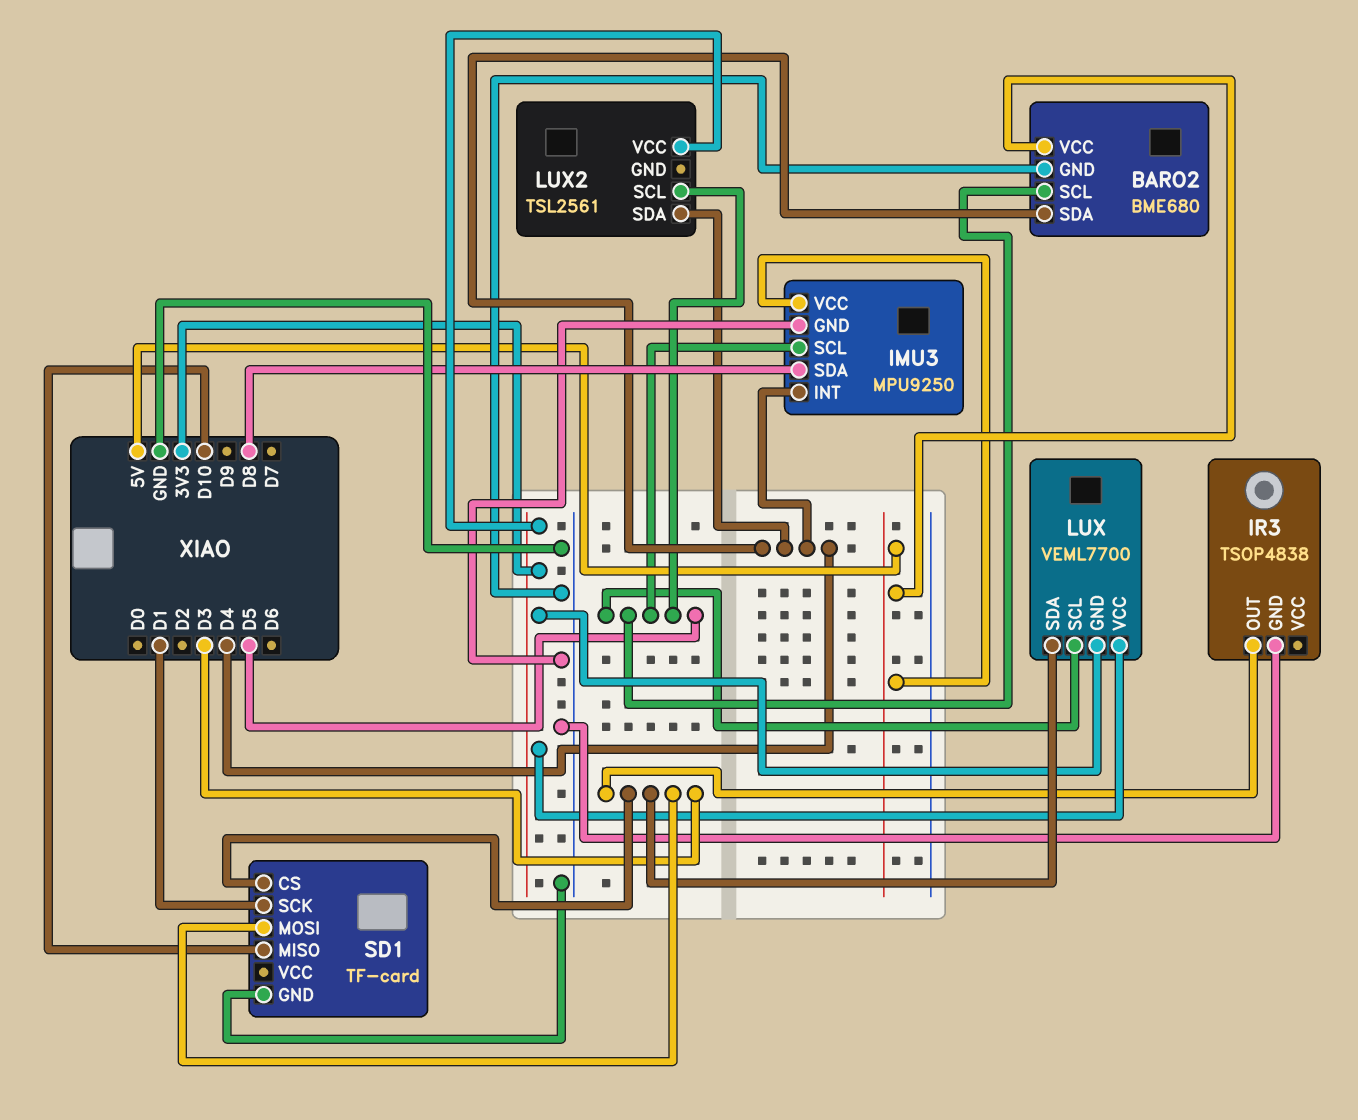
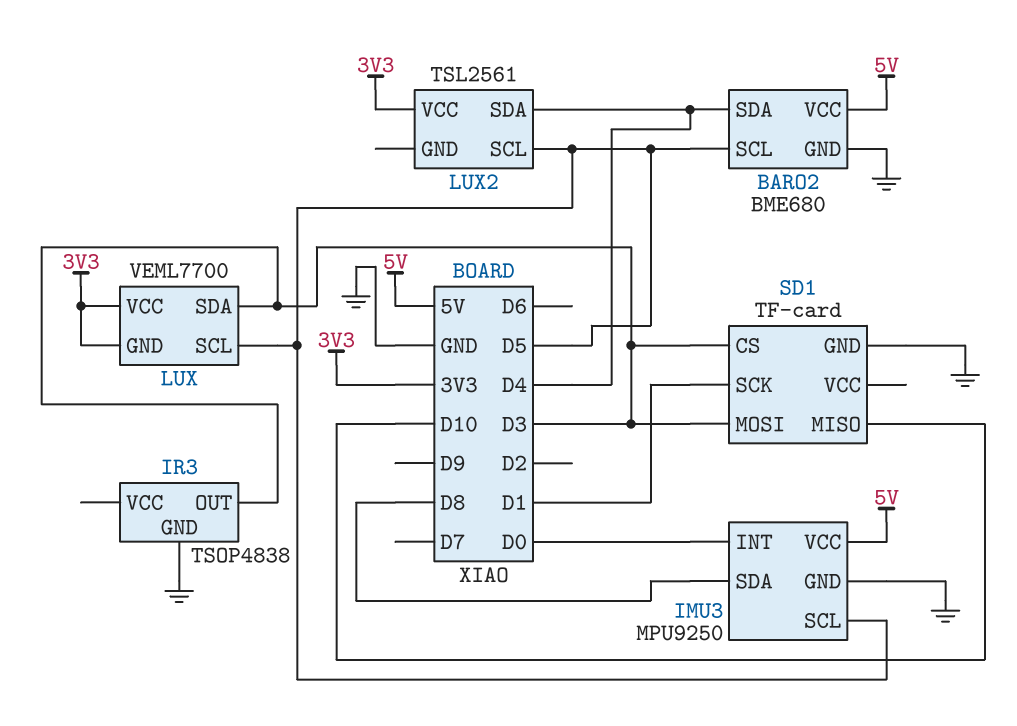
IMU3 pin INT: D4 -> D0

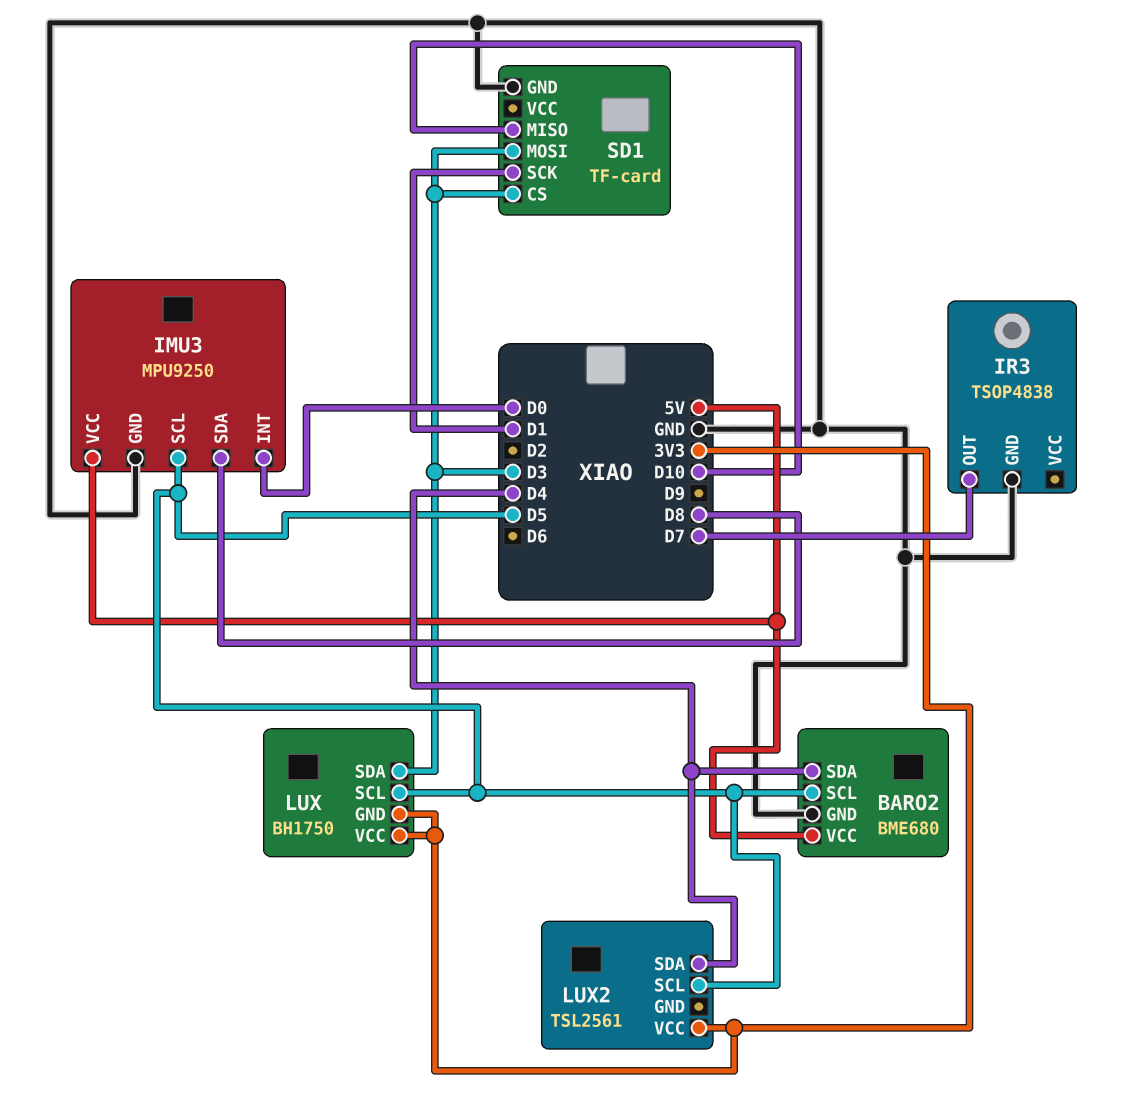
IR3 pin OUT: D3 -> D7
LUX: VEML7700 -> BH1750

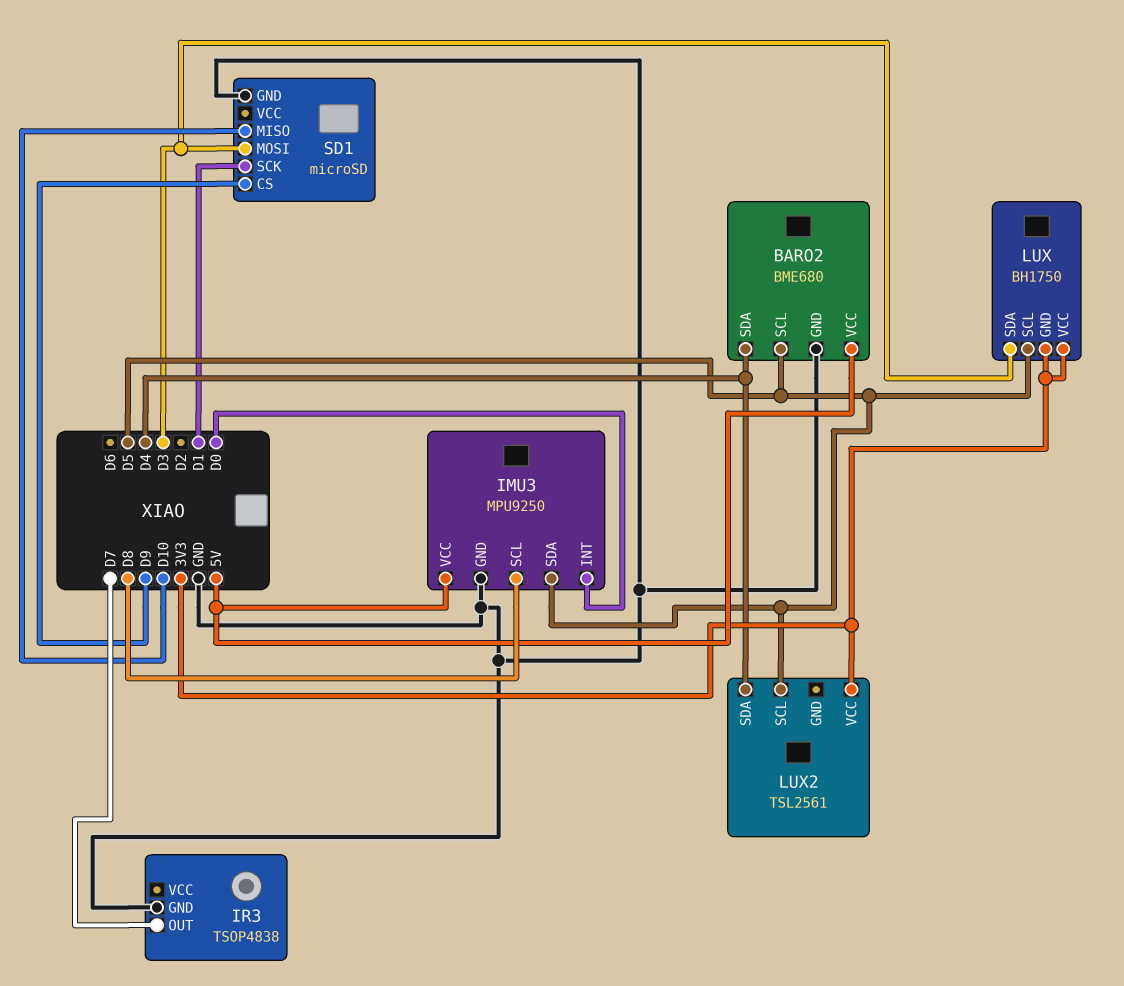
IMU3 pin SCL: D5 -> D8
IMU3 pin SDA: D8 -> D5
SD1: TF-card -> microSD
SD1 pin CS: D3 -> D9

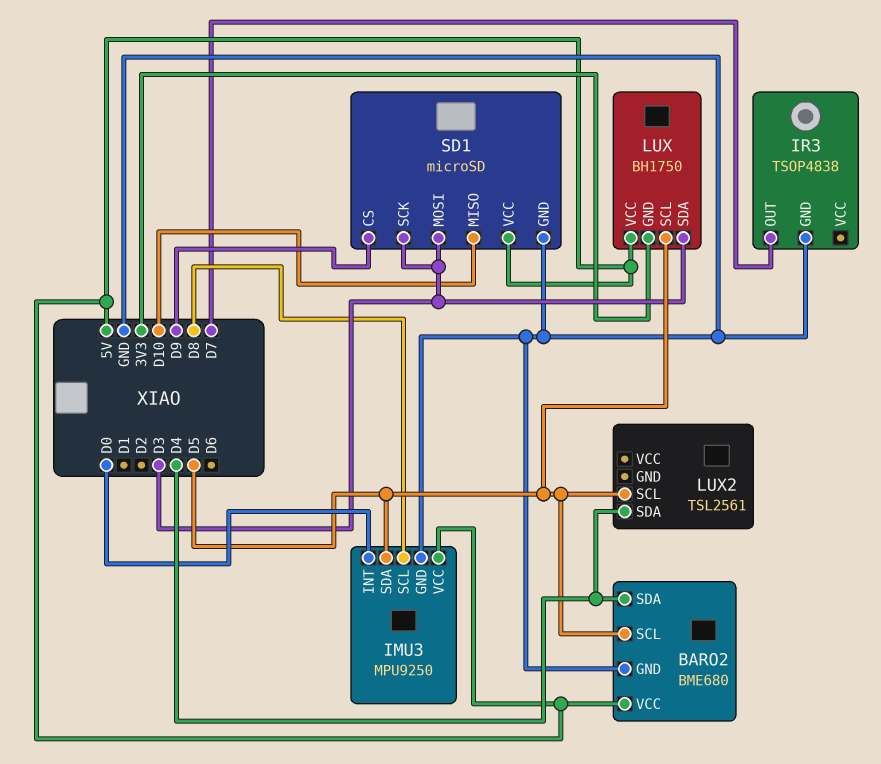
LUX pin VCC: 3V3 -> 5V
LUX2 pin VCC: 3V3 -> none
SD1 pin SCK: D1 -> D3
SD1 pin VCC: none -> 5V

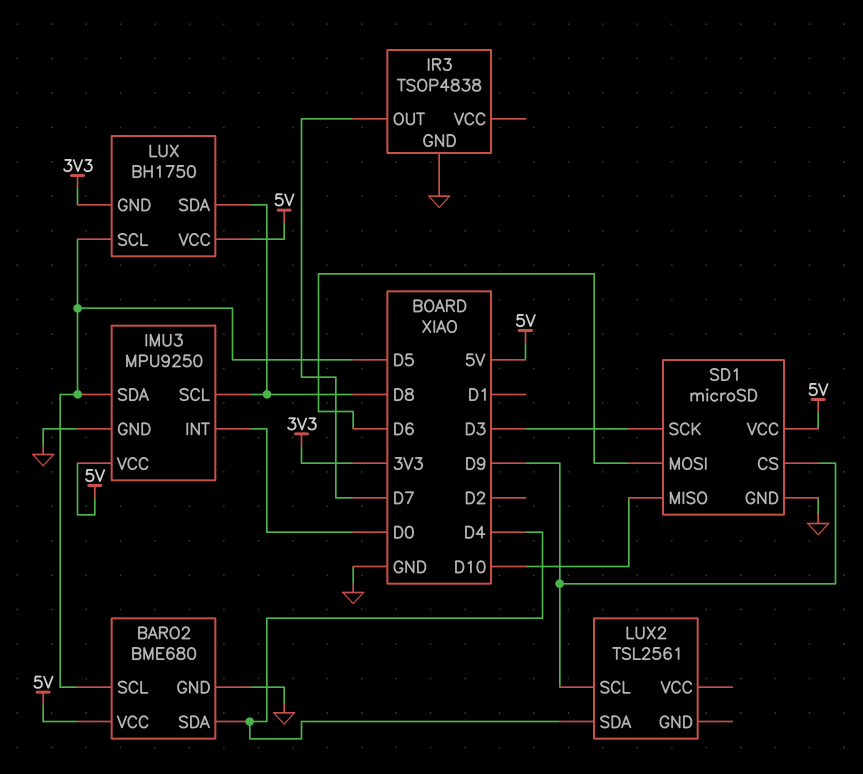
LUX pin SDA: D3 -> D8
LUX2 pin SCL: D5 -> D9
SD1 pin MOSI: D3 -> D6

